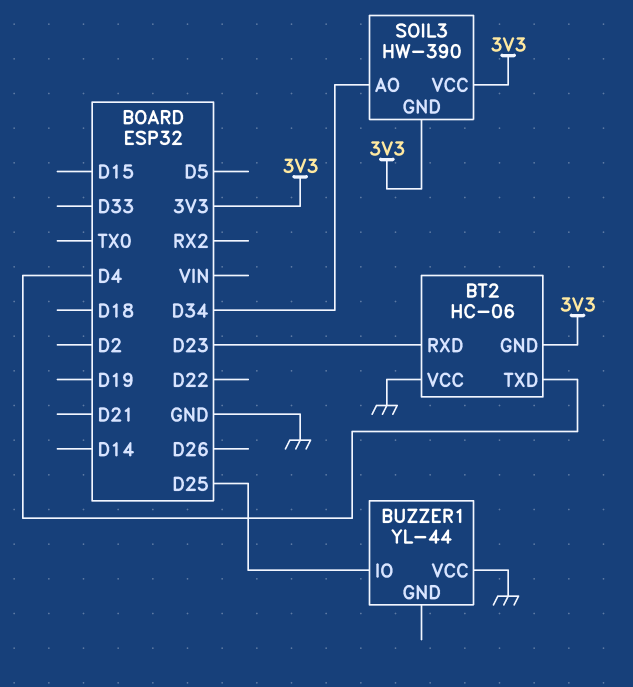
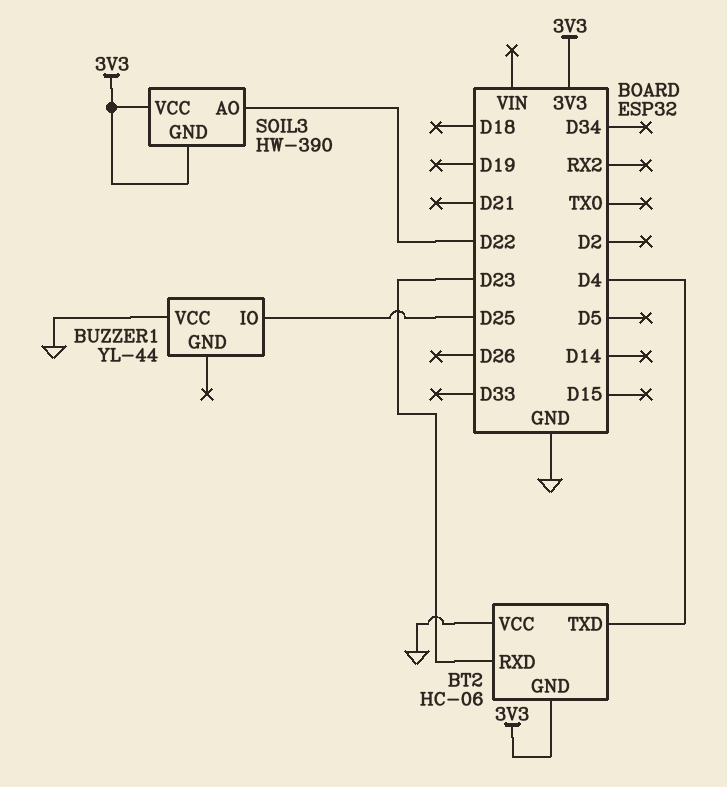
SOIL3 pin AO: D34 -> D22

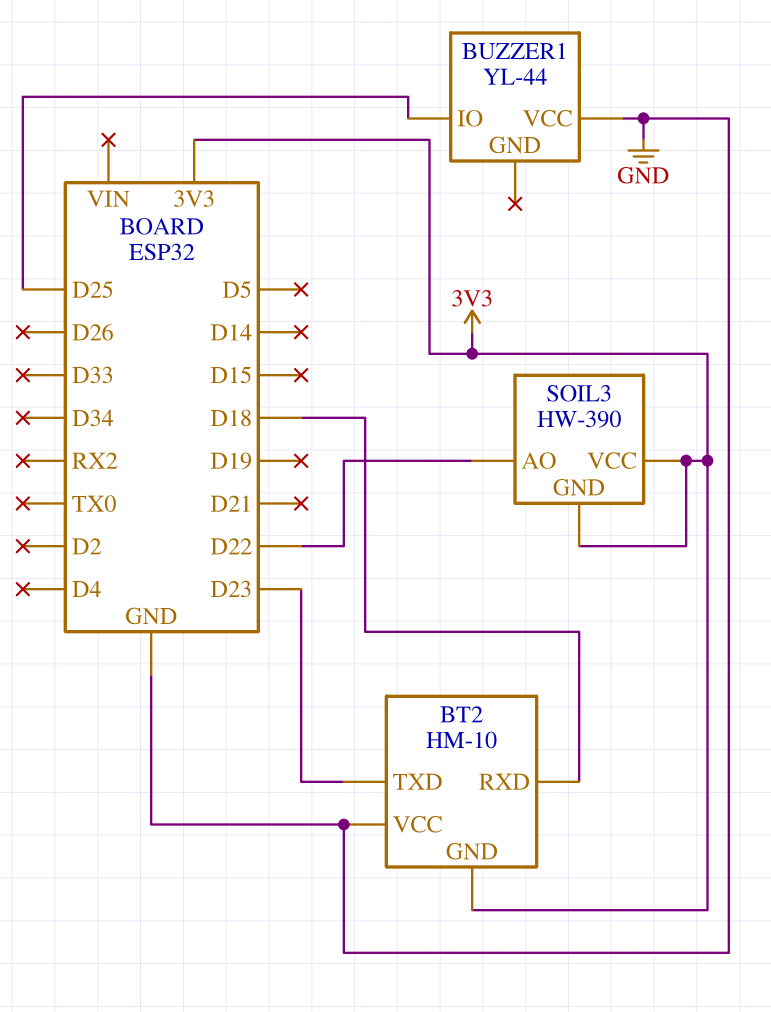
BT2: HC-06 -> HM-10
BT2 pin RXD: D23 -> D18
BT2 pin TXD: D4 -> D23

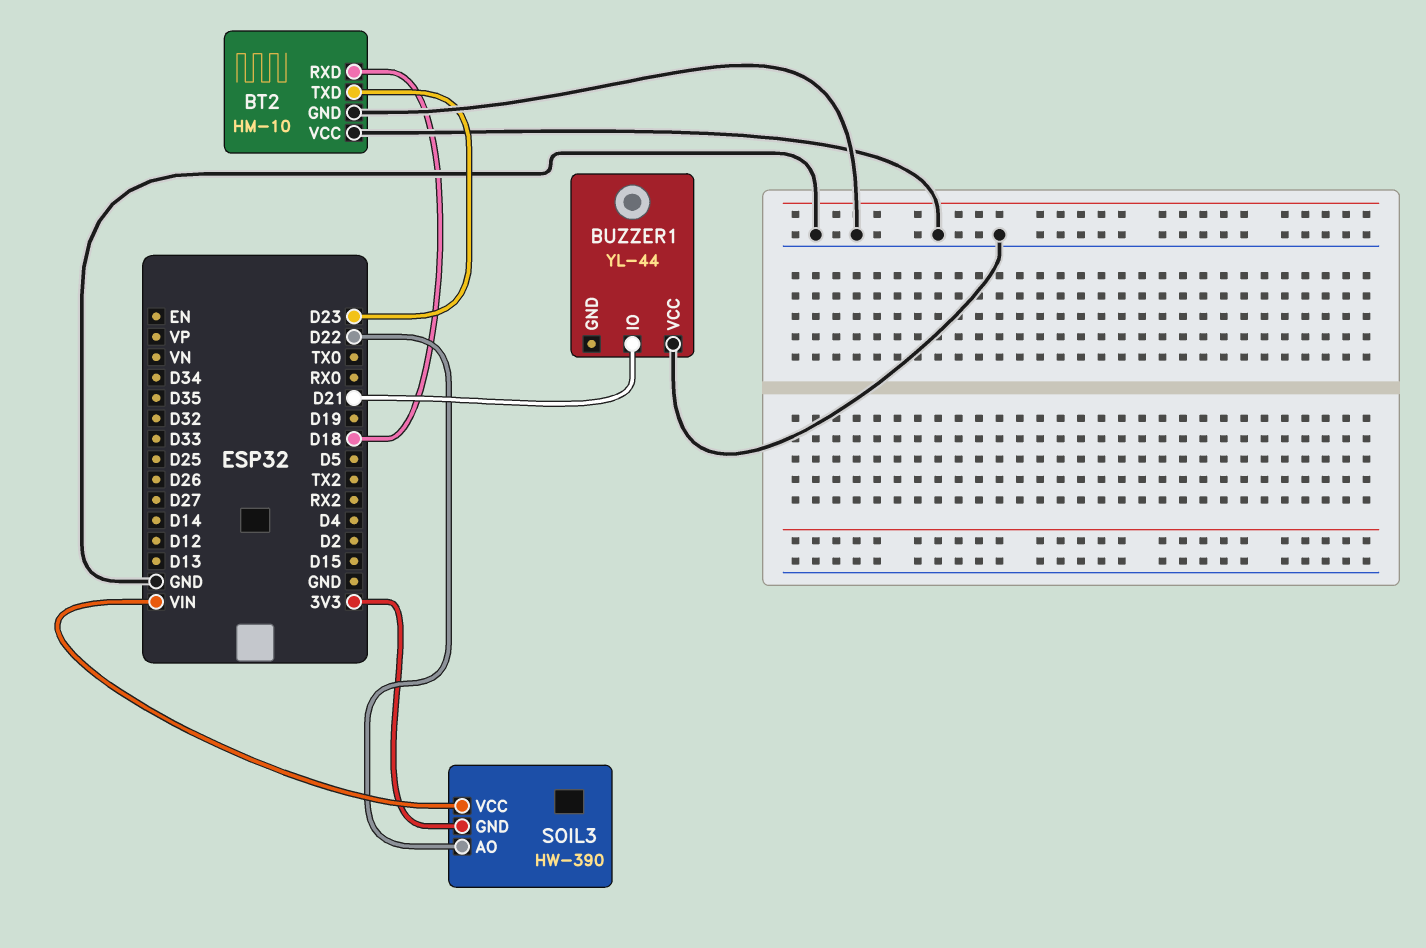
BT2 pin GND: 3V3 -> GND
BUZZER1 pin IO: D25 -> D21
SOIL3 pin VCC: 3V3 -> VIN

